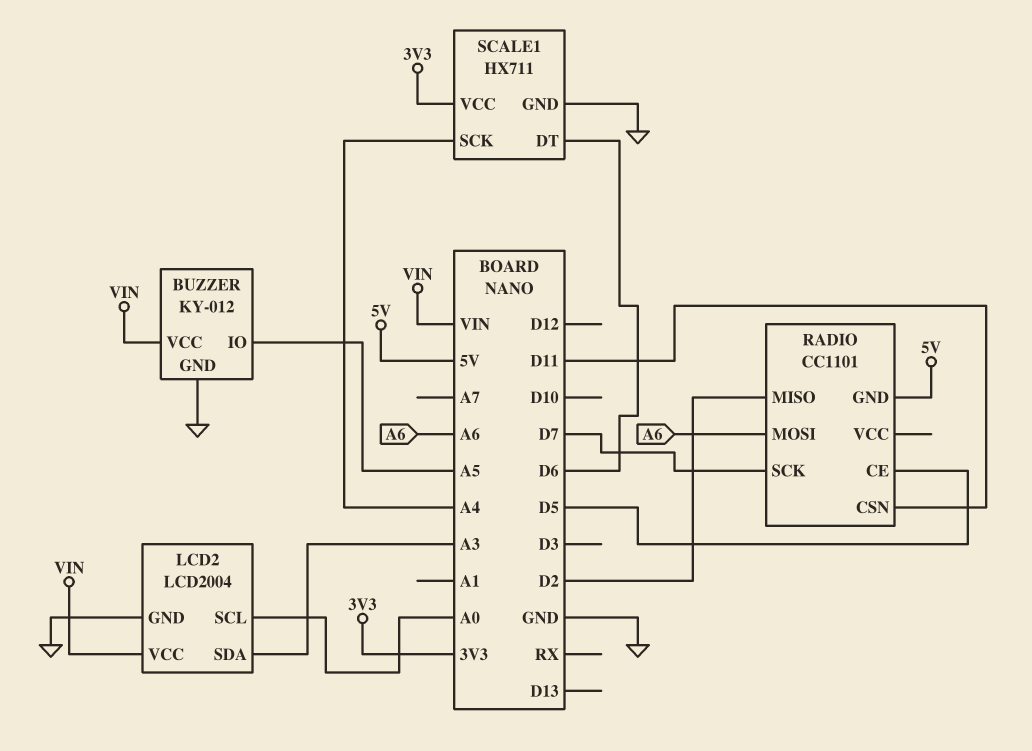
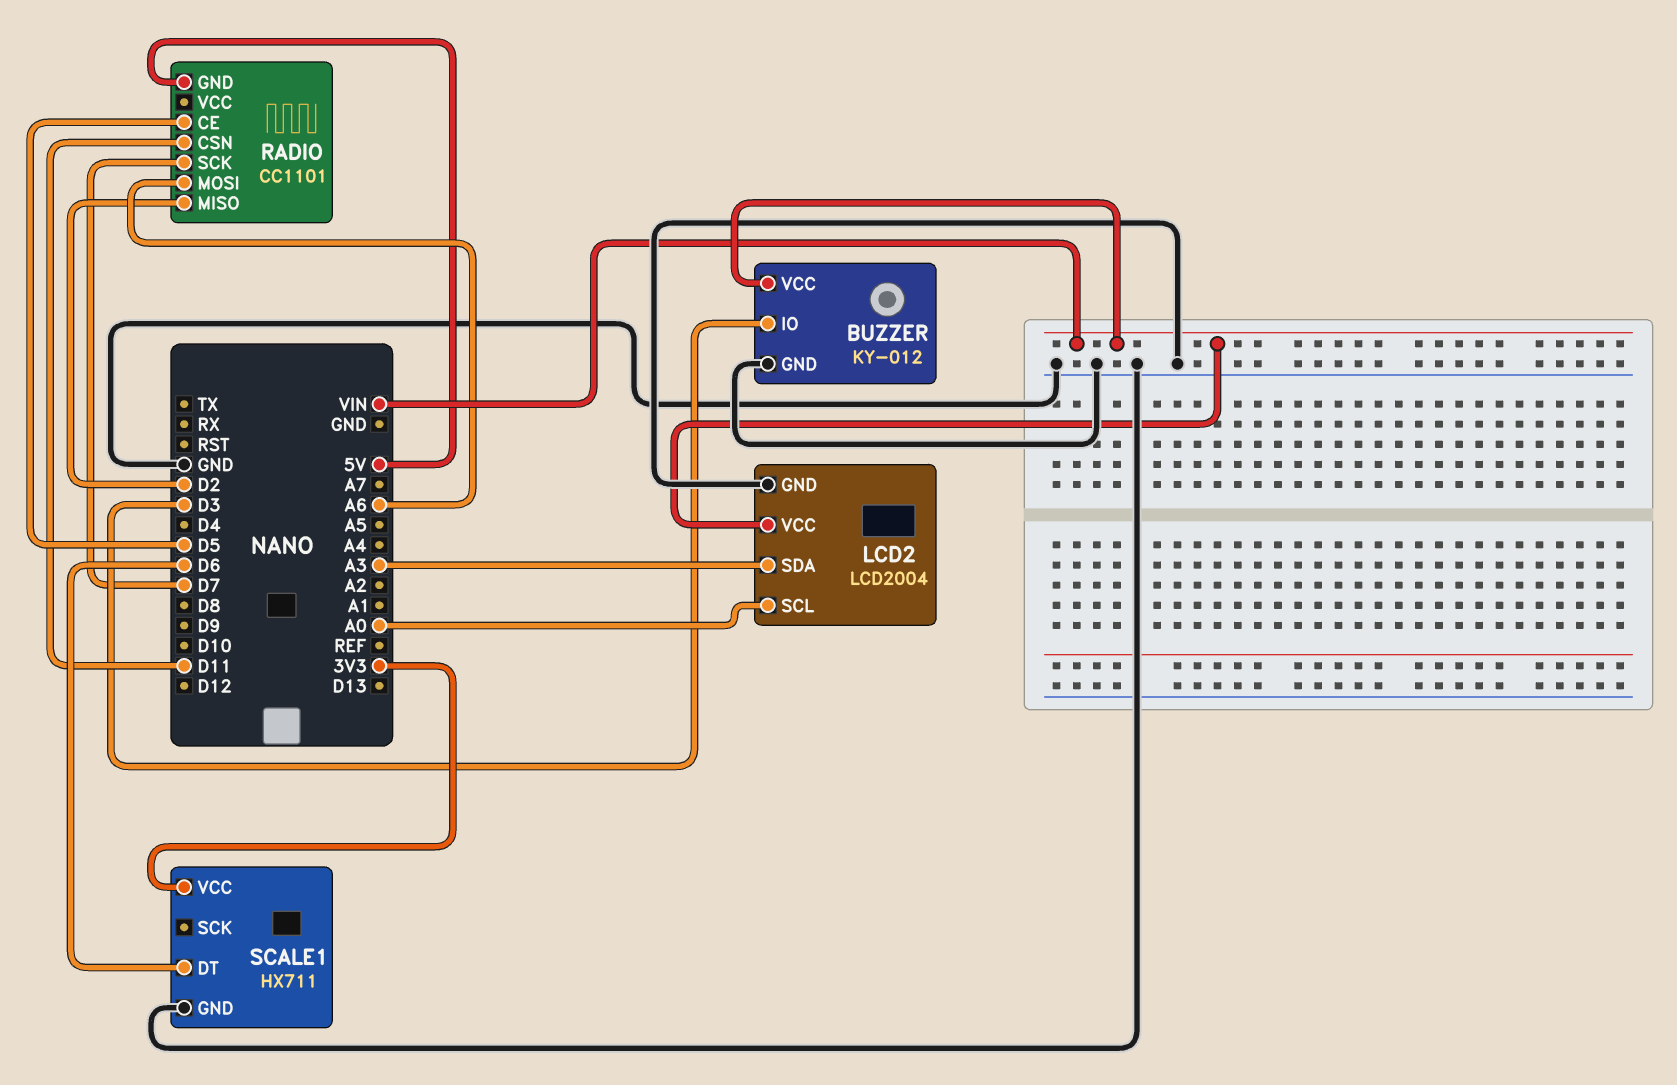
BUZZER pin IO: A5 -> D3
SCALE1 pin SCK: A4 -> none

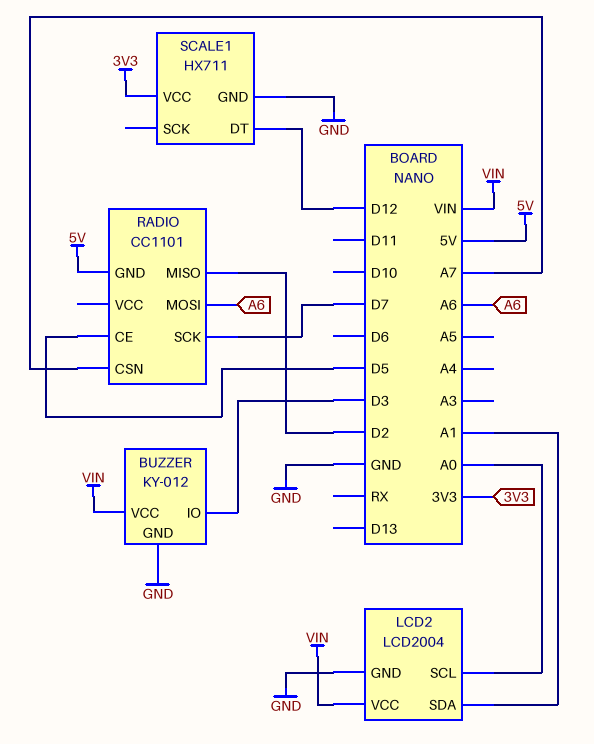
LCD2 pin SDA: A3 -> A1
RADIO pin CSN: D11 -> A7
SCALE1 pin DT: D6 -> D12

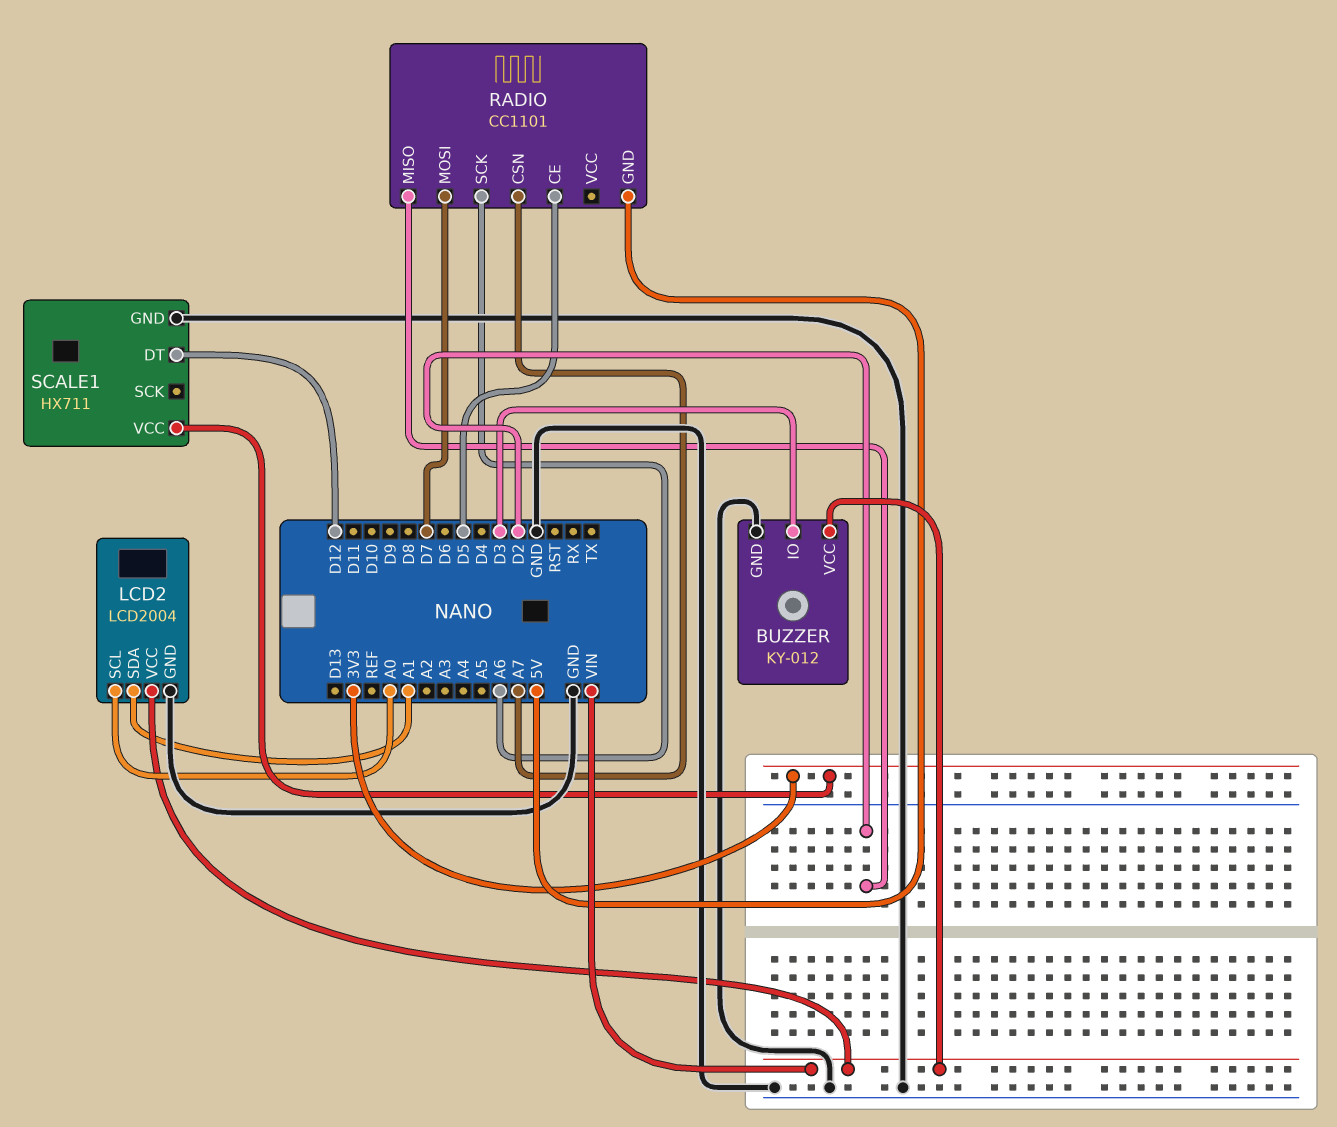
RADIO pin MOSI: A6 -> D7
RADIO pin SCK: D7 -> A6

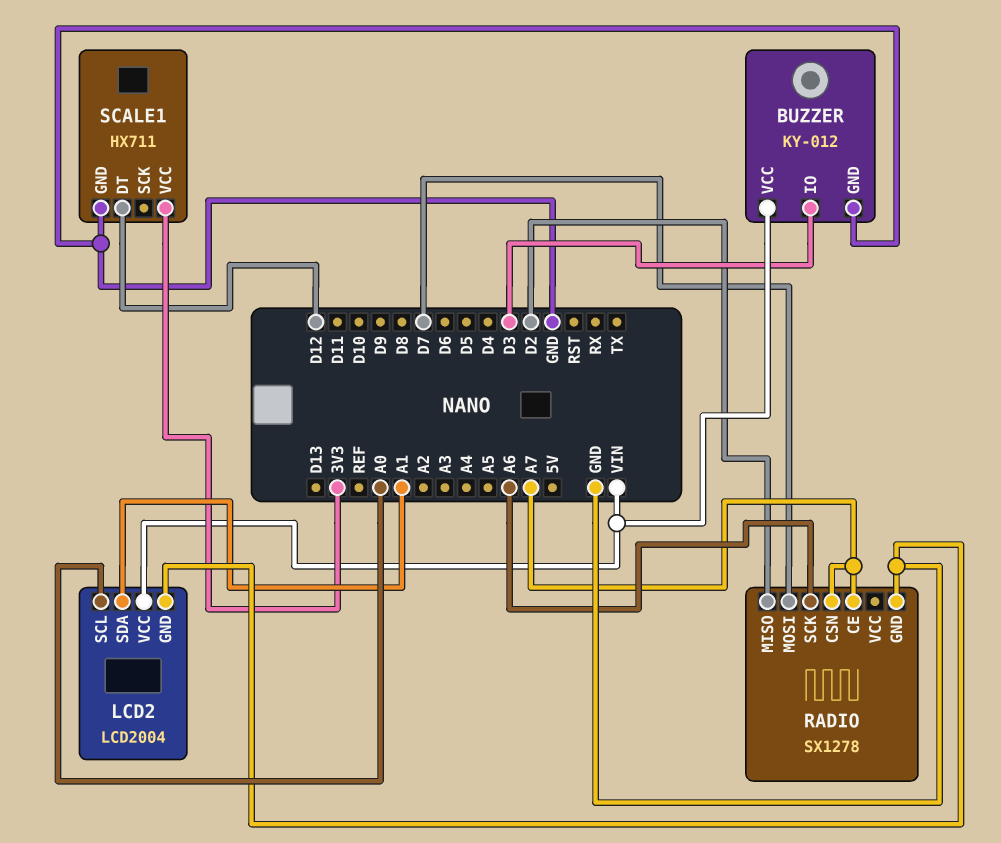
RADIO: CC1101 -> SX1278
RADIO pin CE: D5 -> A7
RADIO pin GND: 5V -> GND

